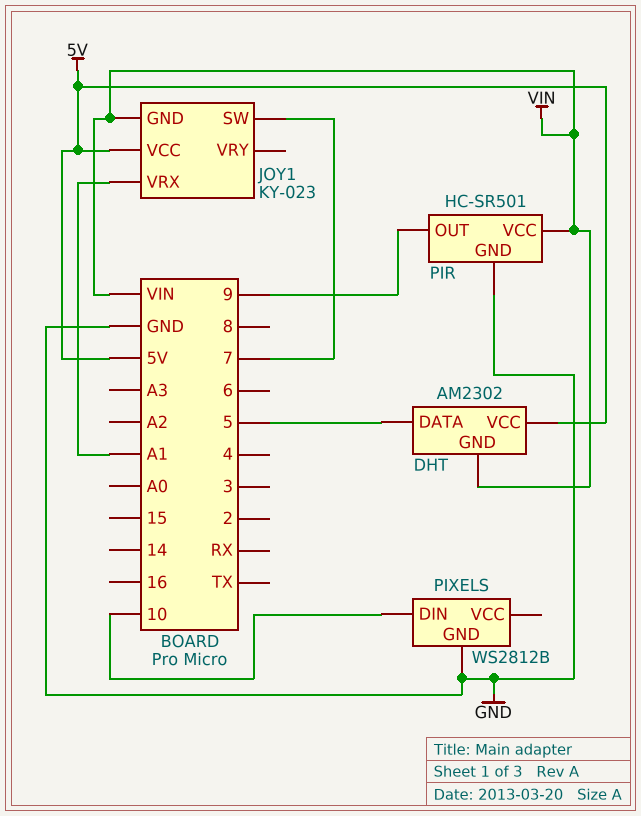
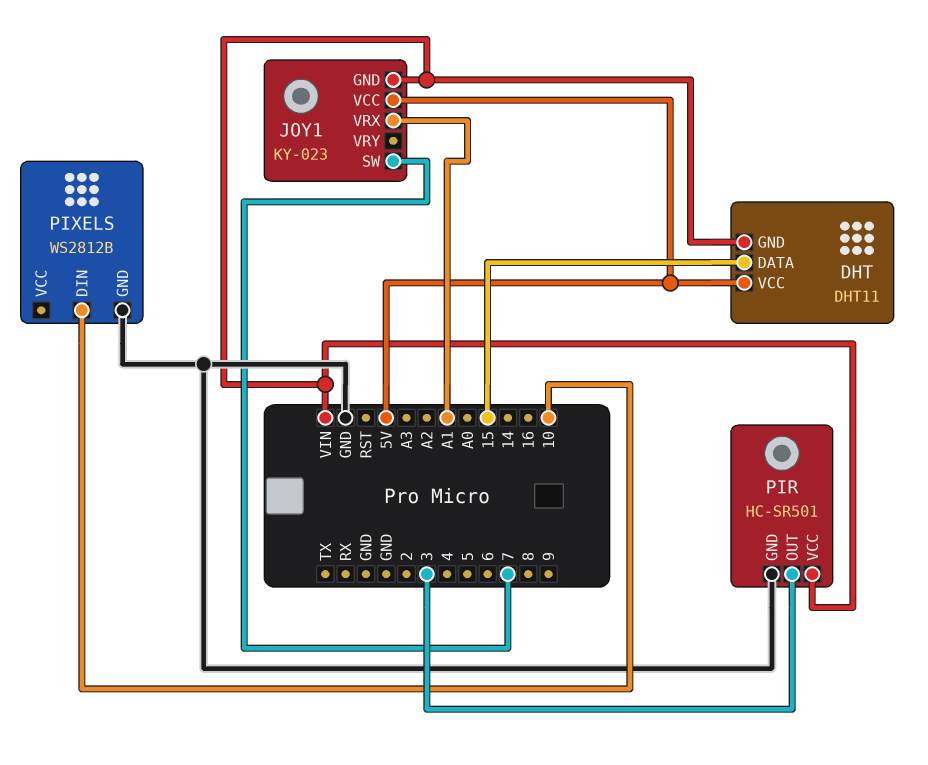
DHT: AM2302 -> DHT11
DHT pin DATA: 5 -> 15
PIR pin OUT: 9 -> 3

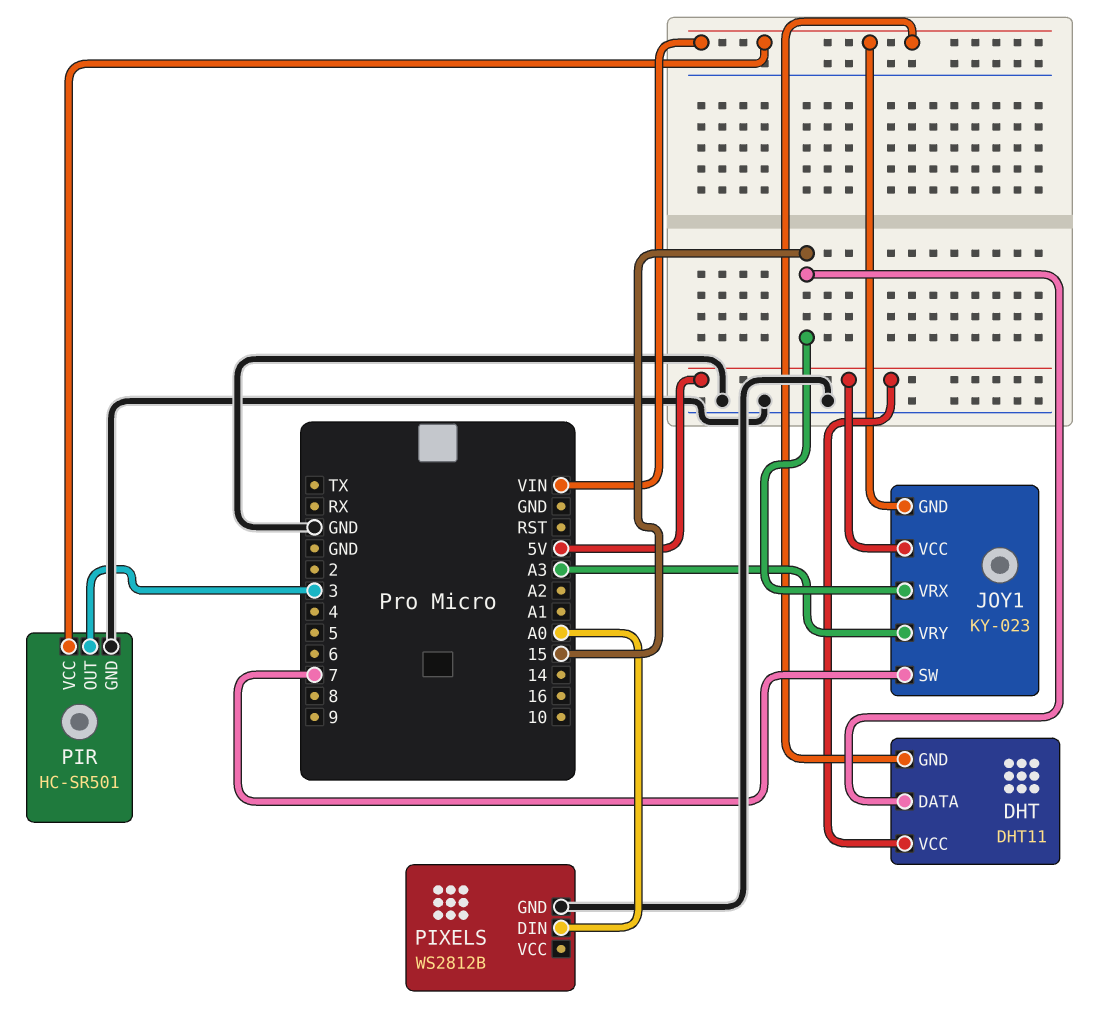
JOY1 pin VRX: A1 -> 15
JOY1 pin VRY: none -> A3
PIXELS pin DIN: 10 -> A0

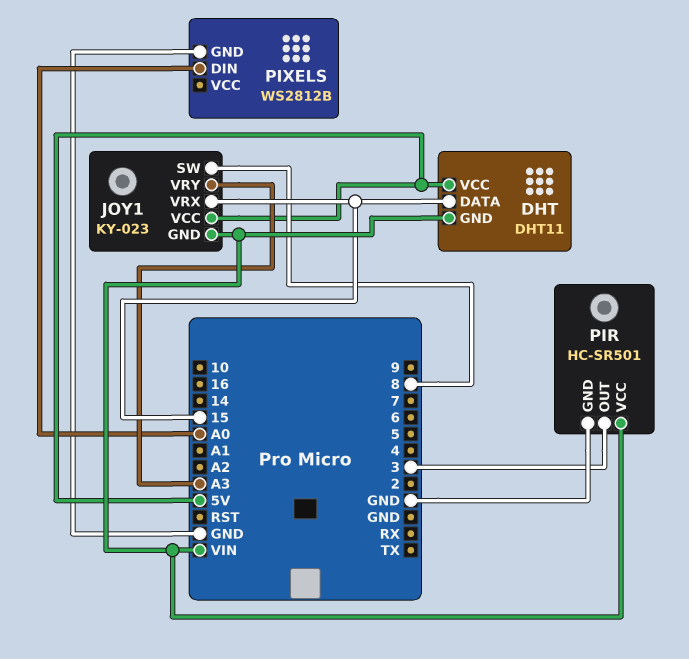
JOY1 pin SW: 7 -> 8

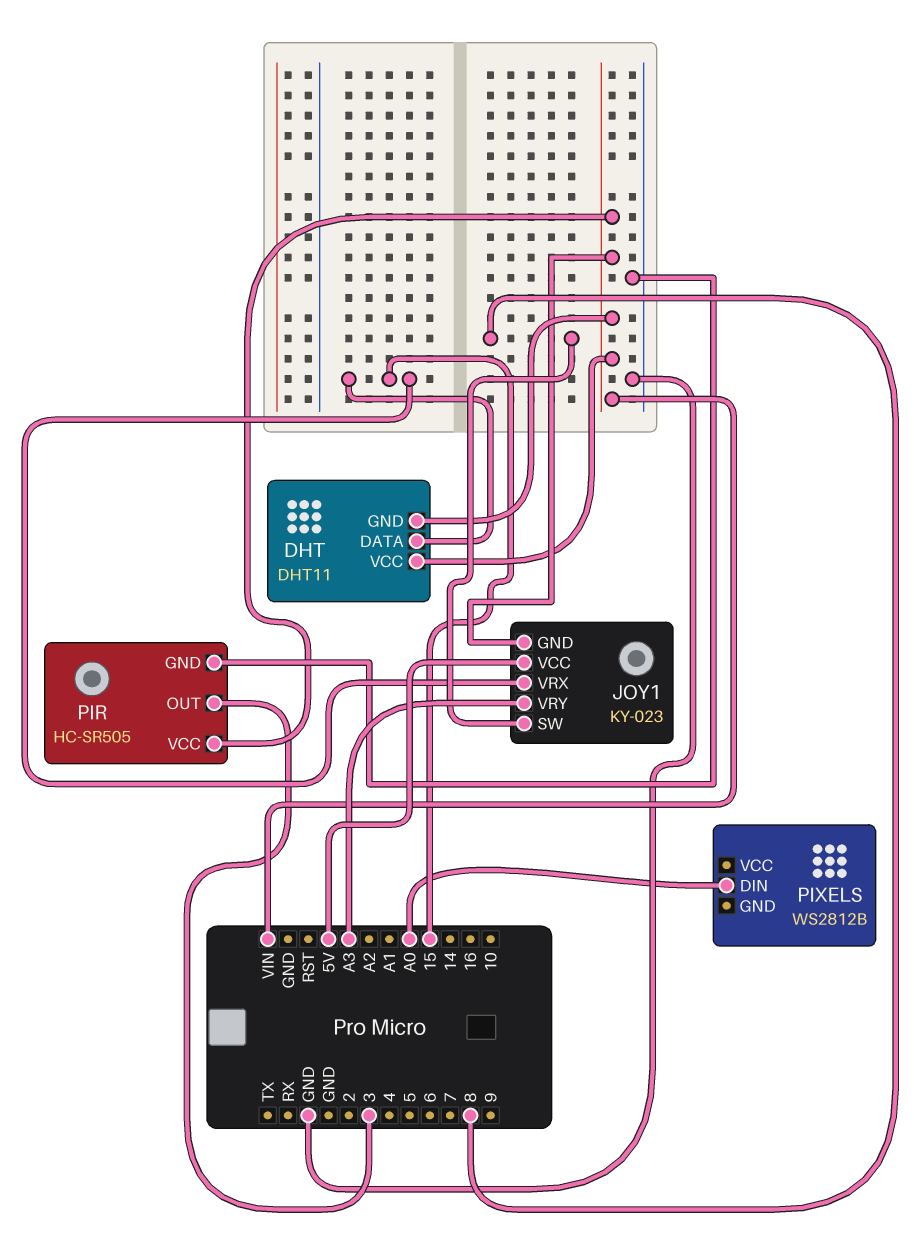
DHT pin VCC: 5V -> VIN
PIR: HC-SR501 -> HC-SR505
PIXELS pin GND: GND -> none

